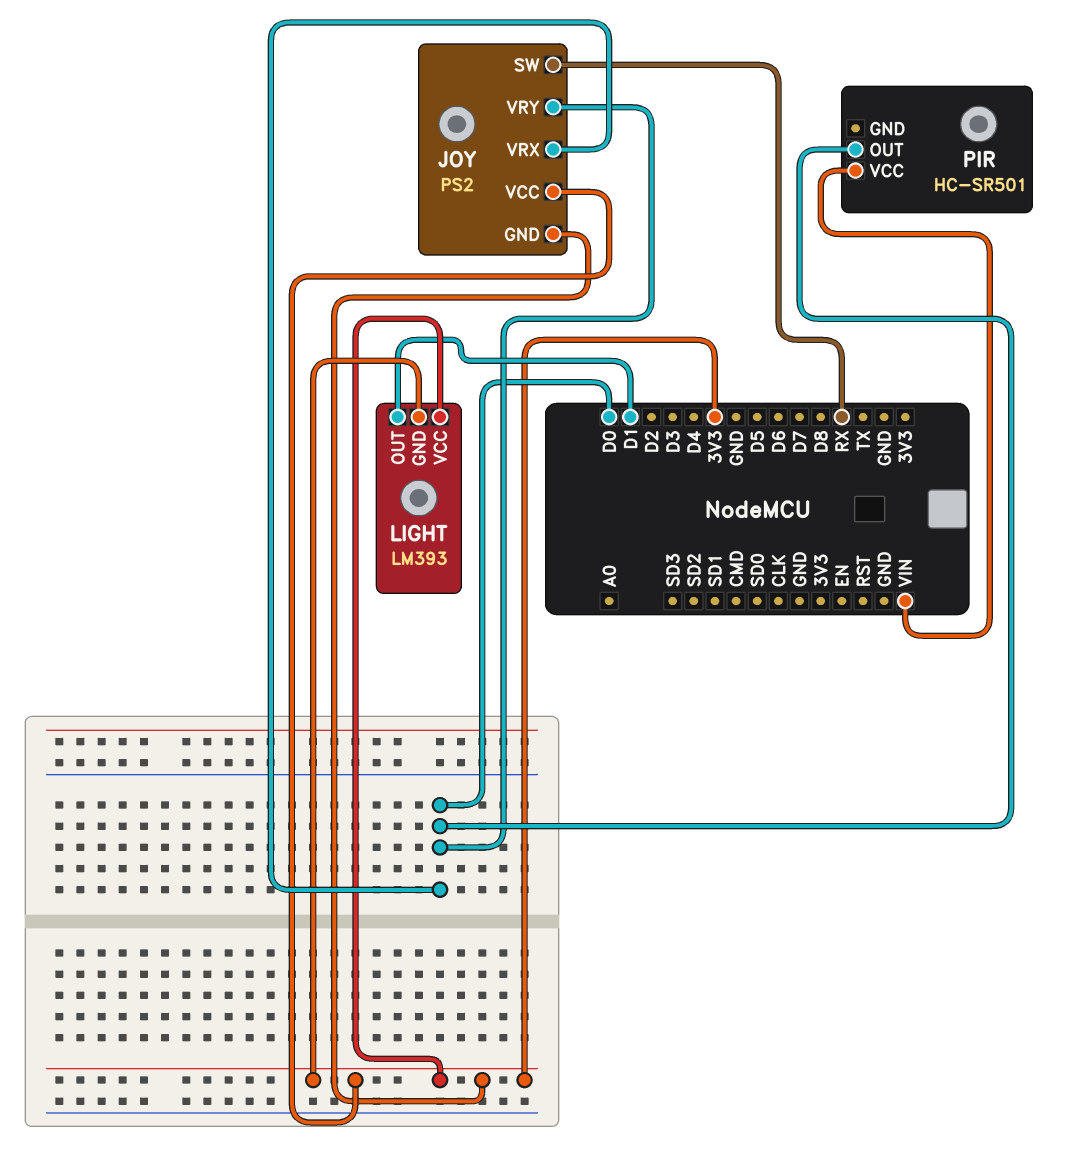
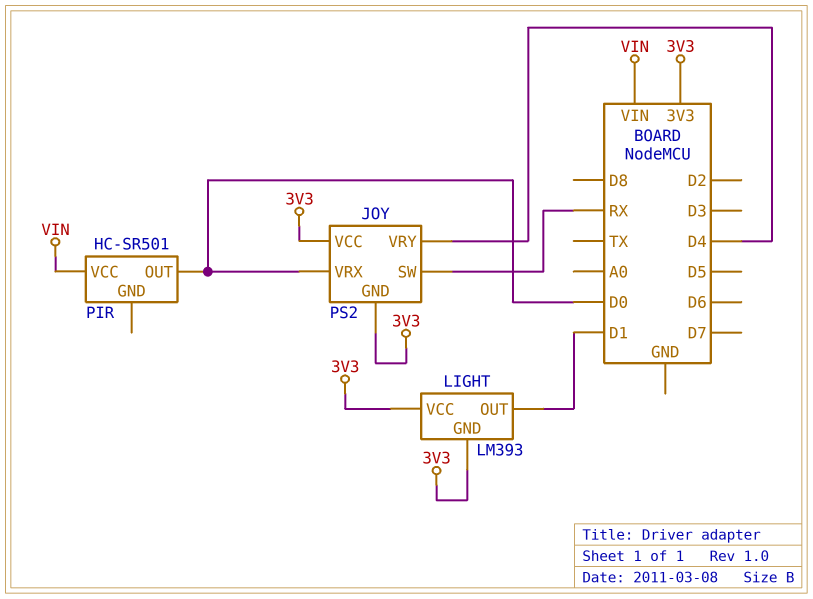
JOY pin VRY: D0 -> D4

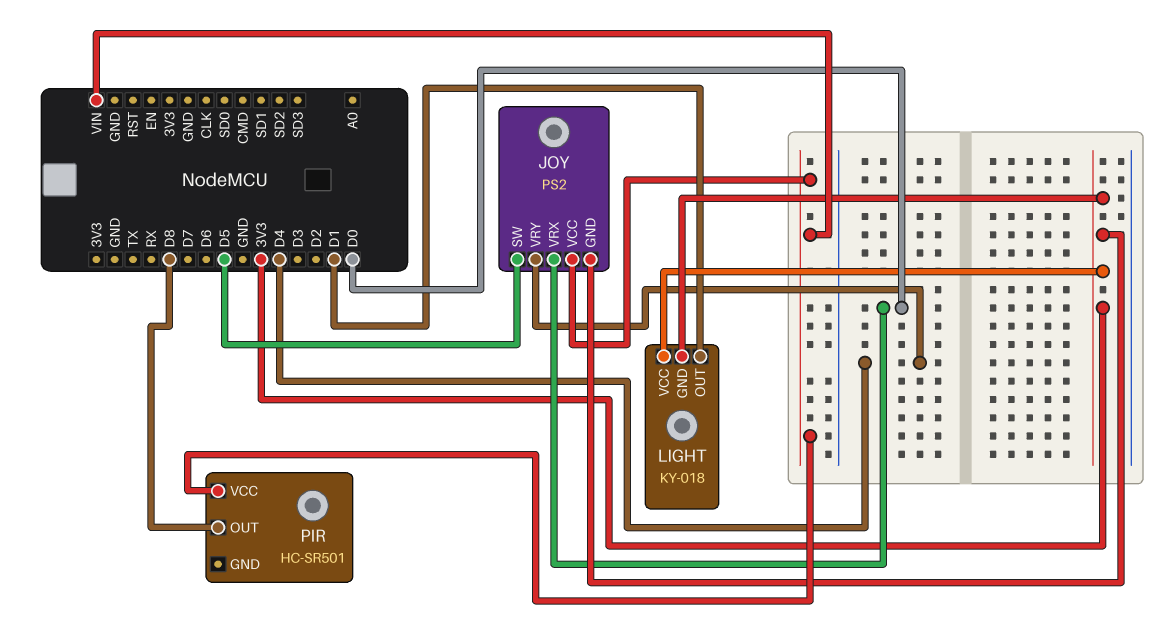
JOY pin SW: RX -> D5
JOY pin VCC: 3V3 -> VIN
LIGHT: LM393 -> KY-018
PIR pin OUT: D0 -> D8

